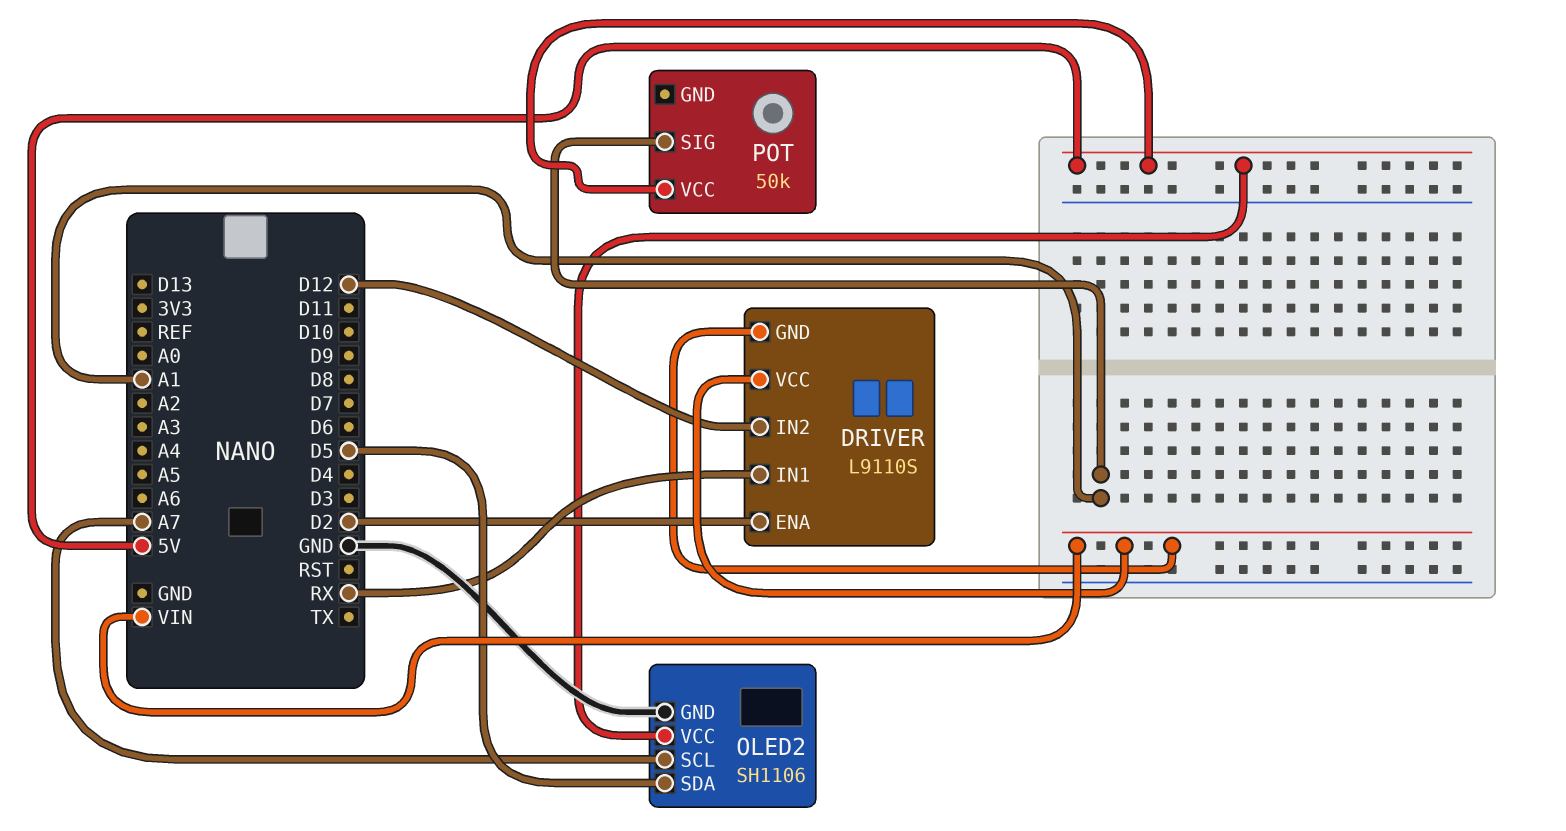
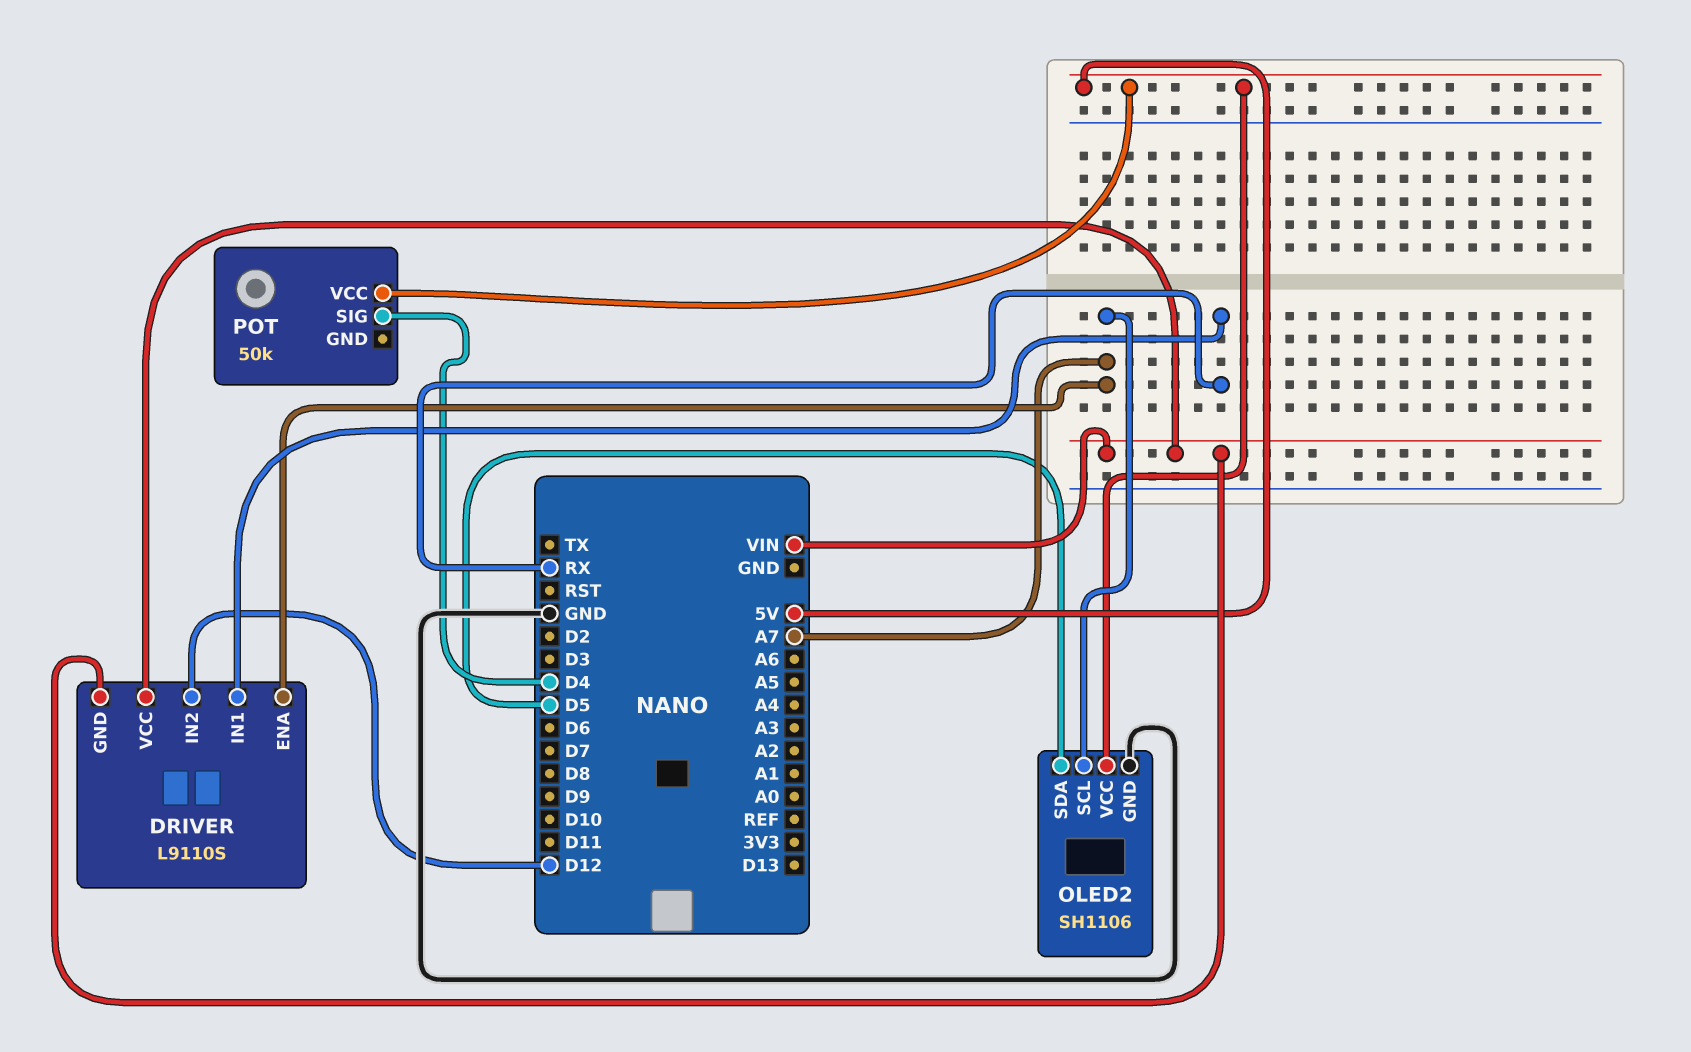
DRIVER pin ENA: D2 -> A7
POT pin SIG: A1 -> D4

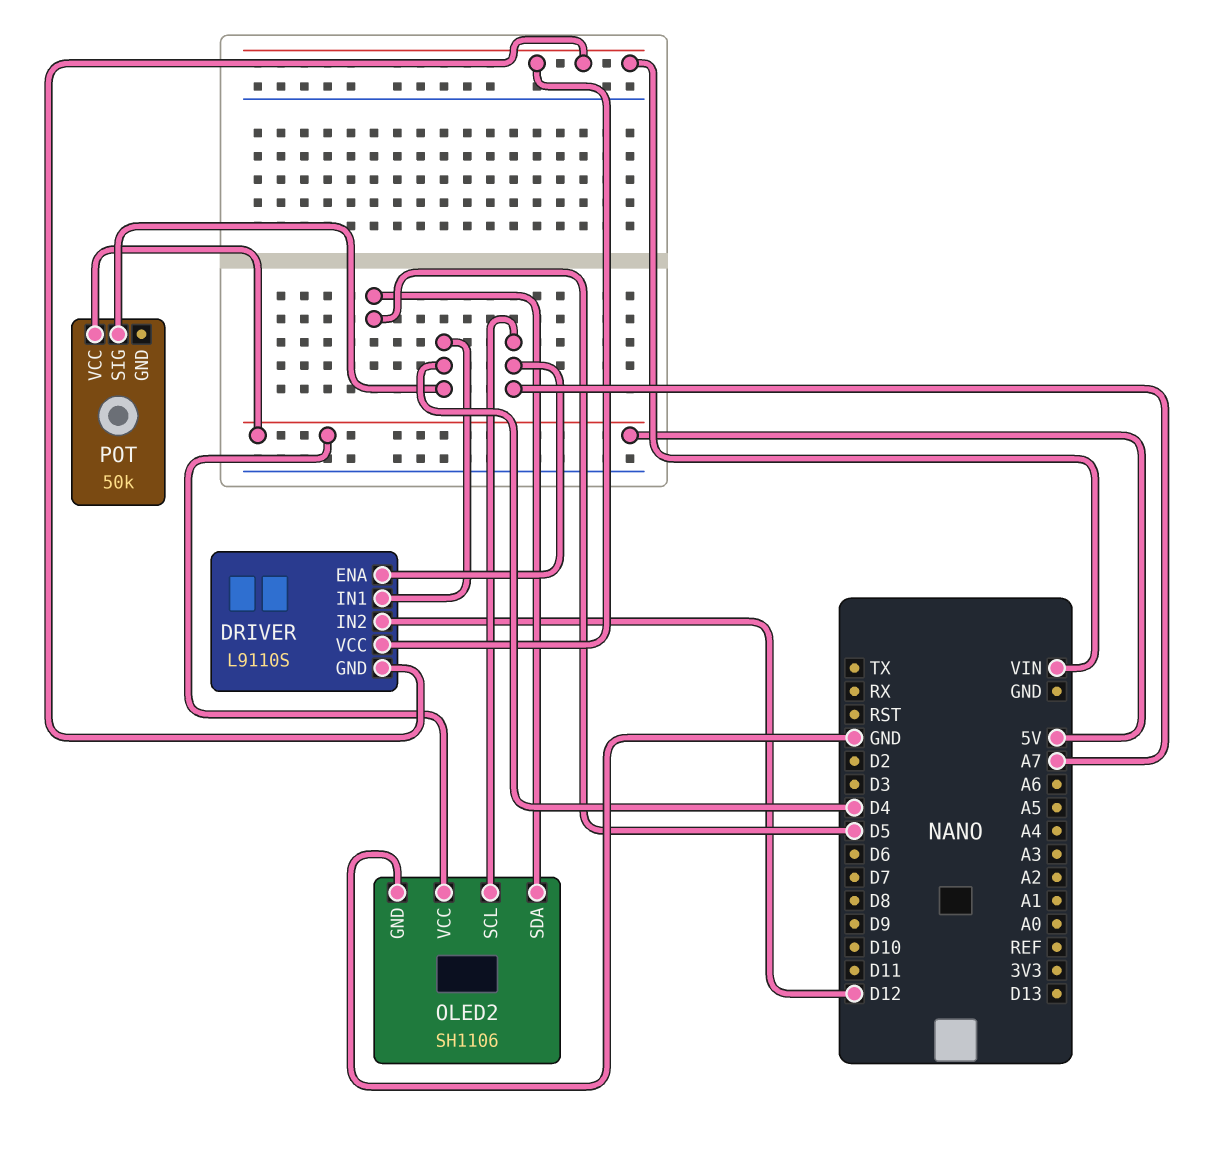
DRIVER pin IN1: RX -> D4

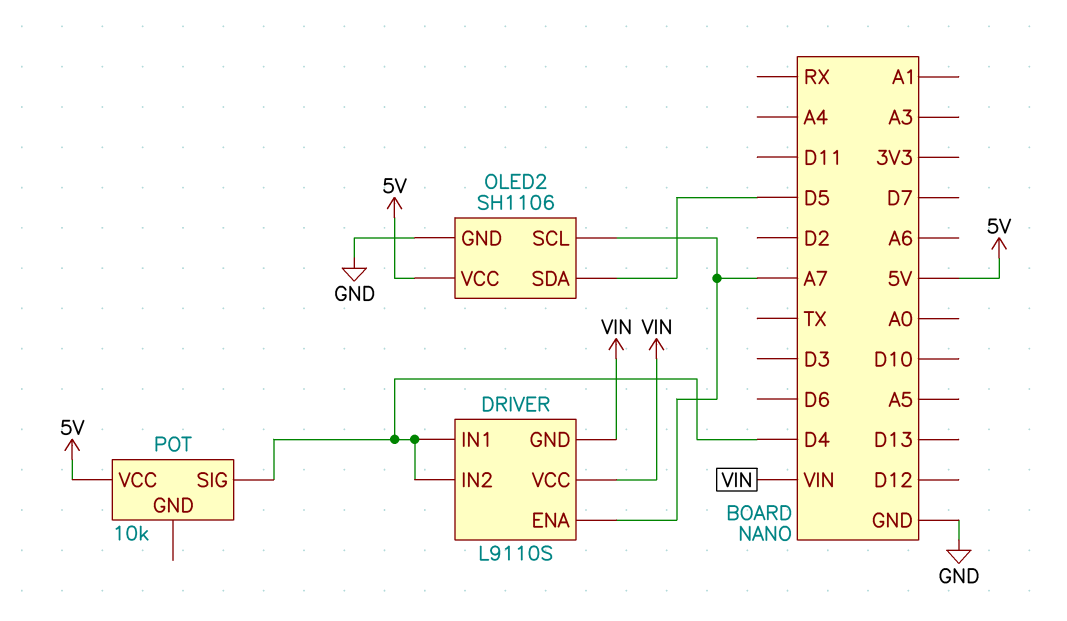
DRIVER pin IN2: D12 -> D4
POT: 50k -> 10k

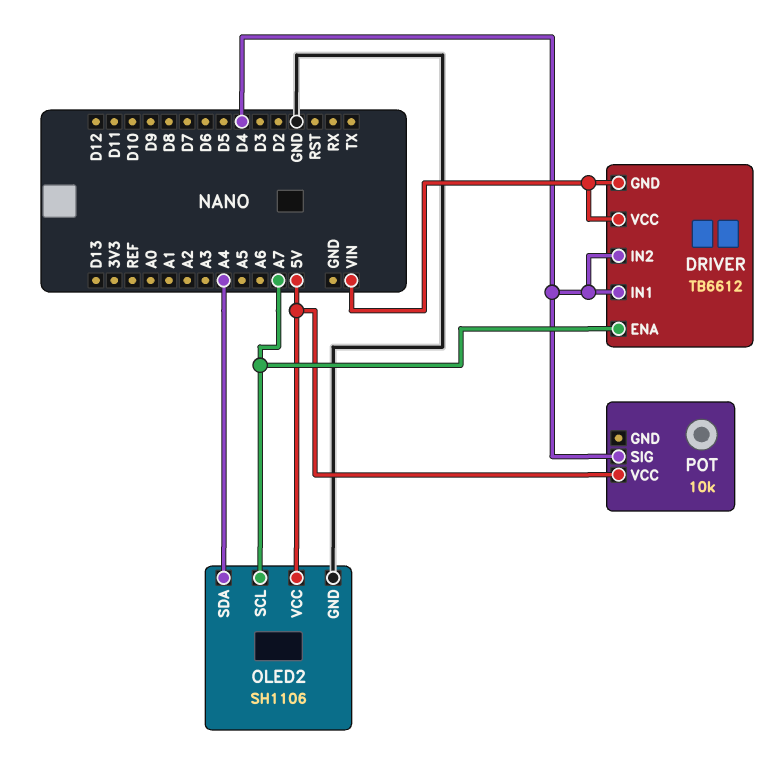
DRIVER: L9110S -> TB6612
OLED2 pin SDA: D5 -> A4

